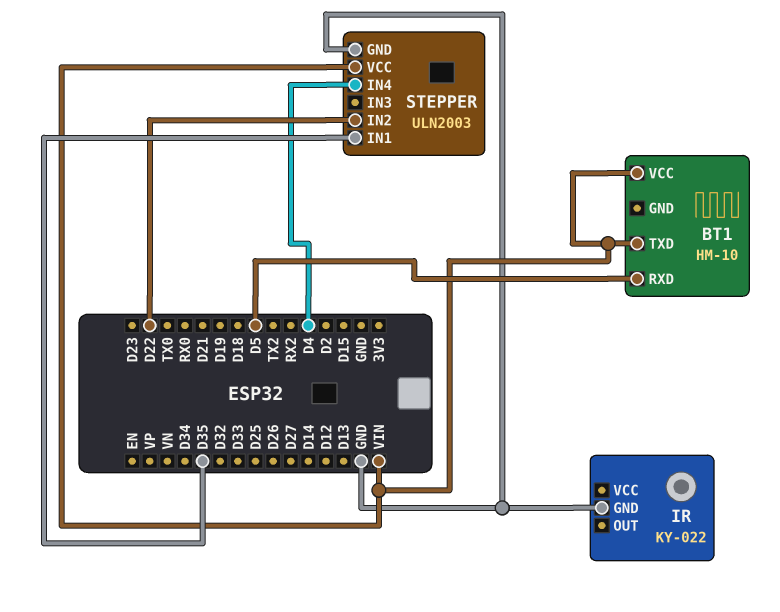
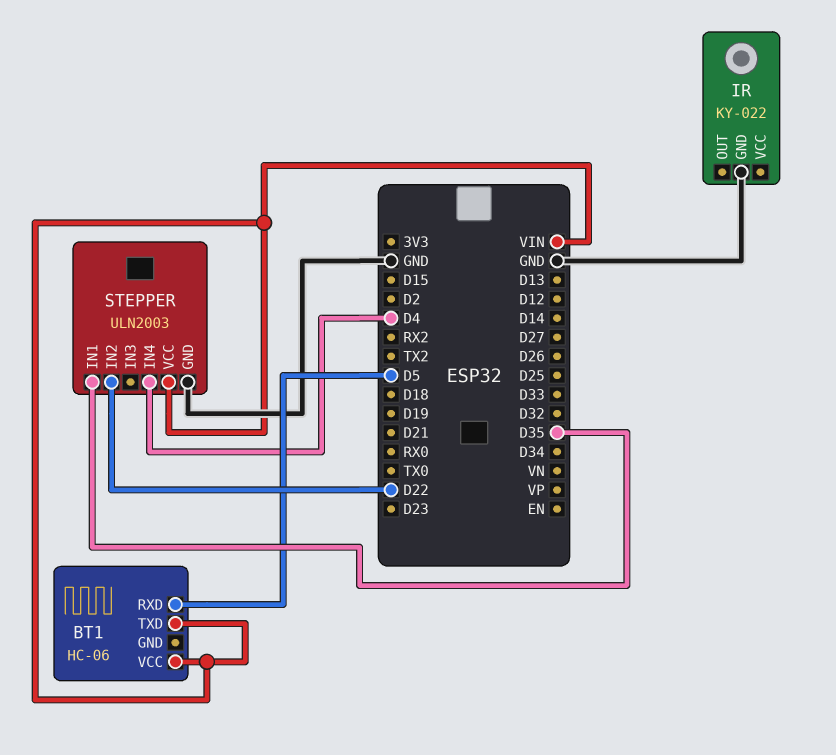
BT1: HM-10 -> HC-06

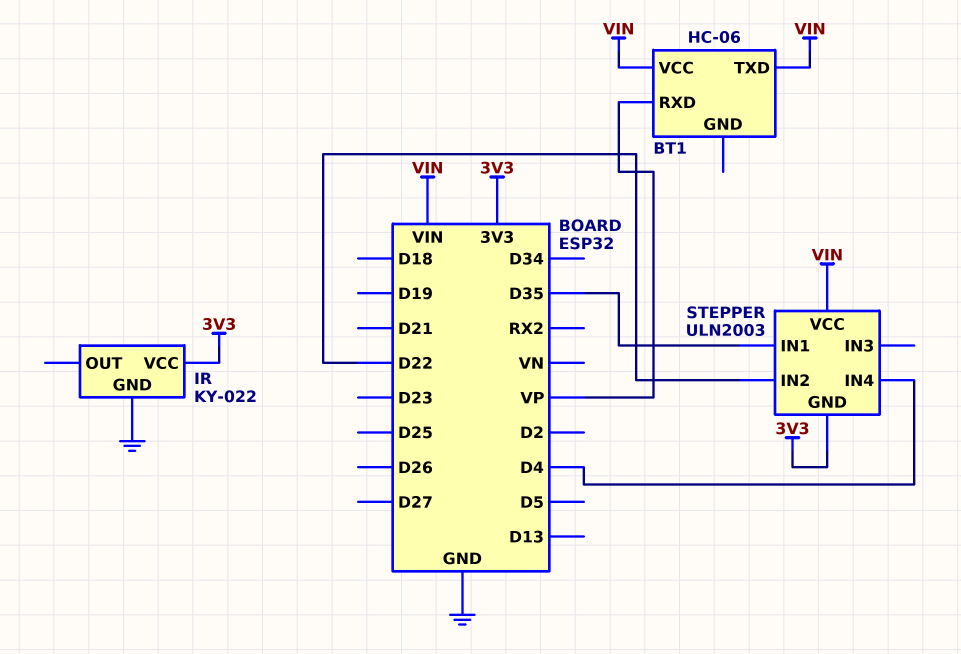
BT1 pin RXD: D5 -> VP
IR pin VCC: none -> 3V3
STEPPER pin GND: GND -> 3V3

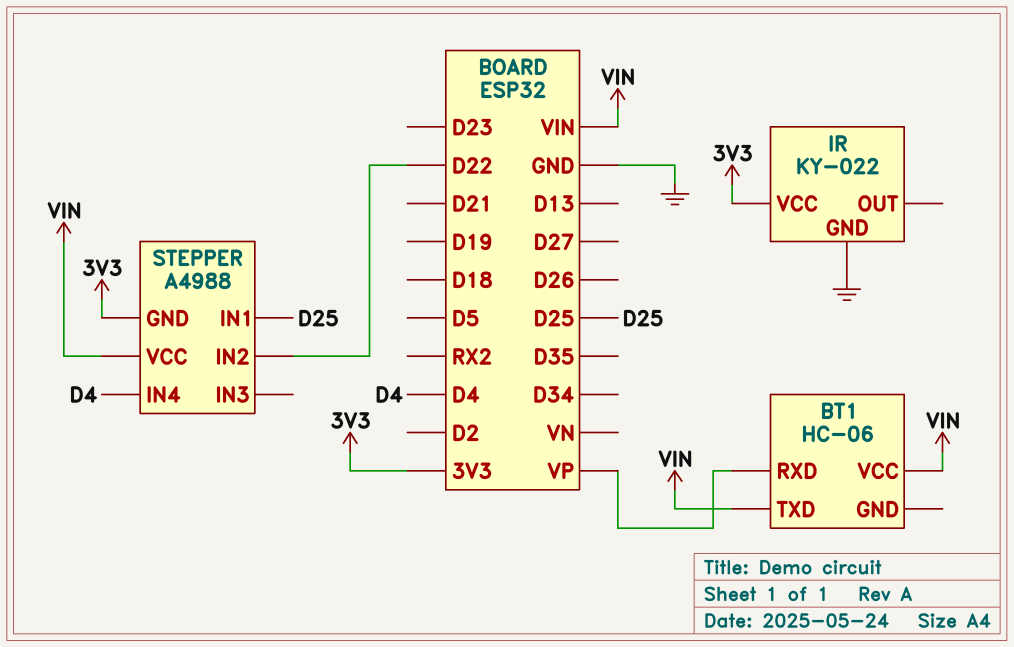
STEPPER: ULN2003 -> A4988
STEPPER pin IN1: D35 -> D25

